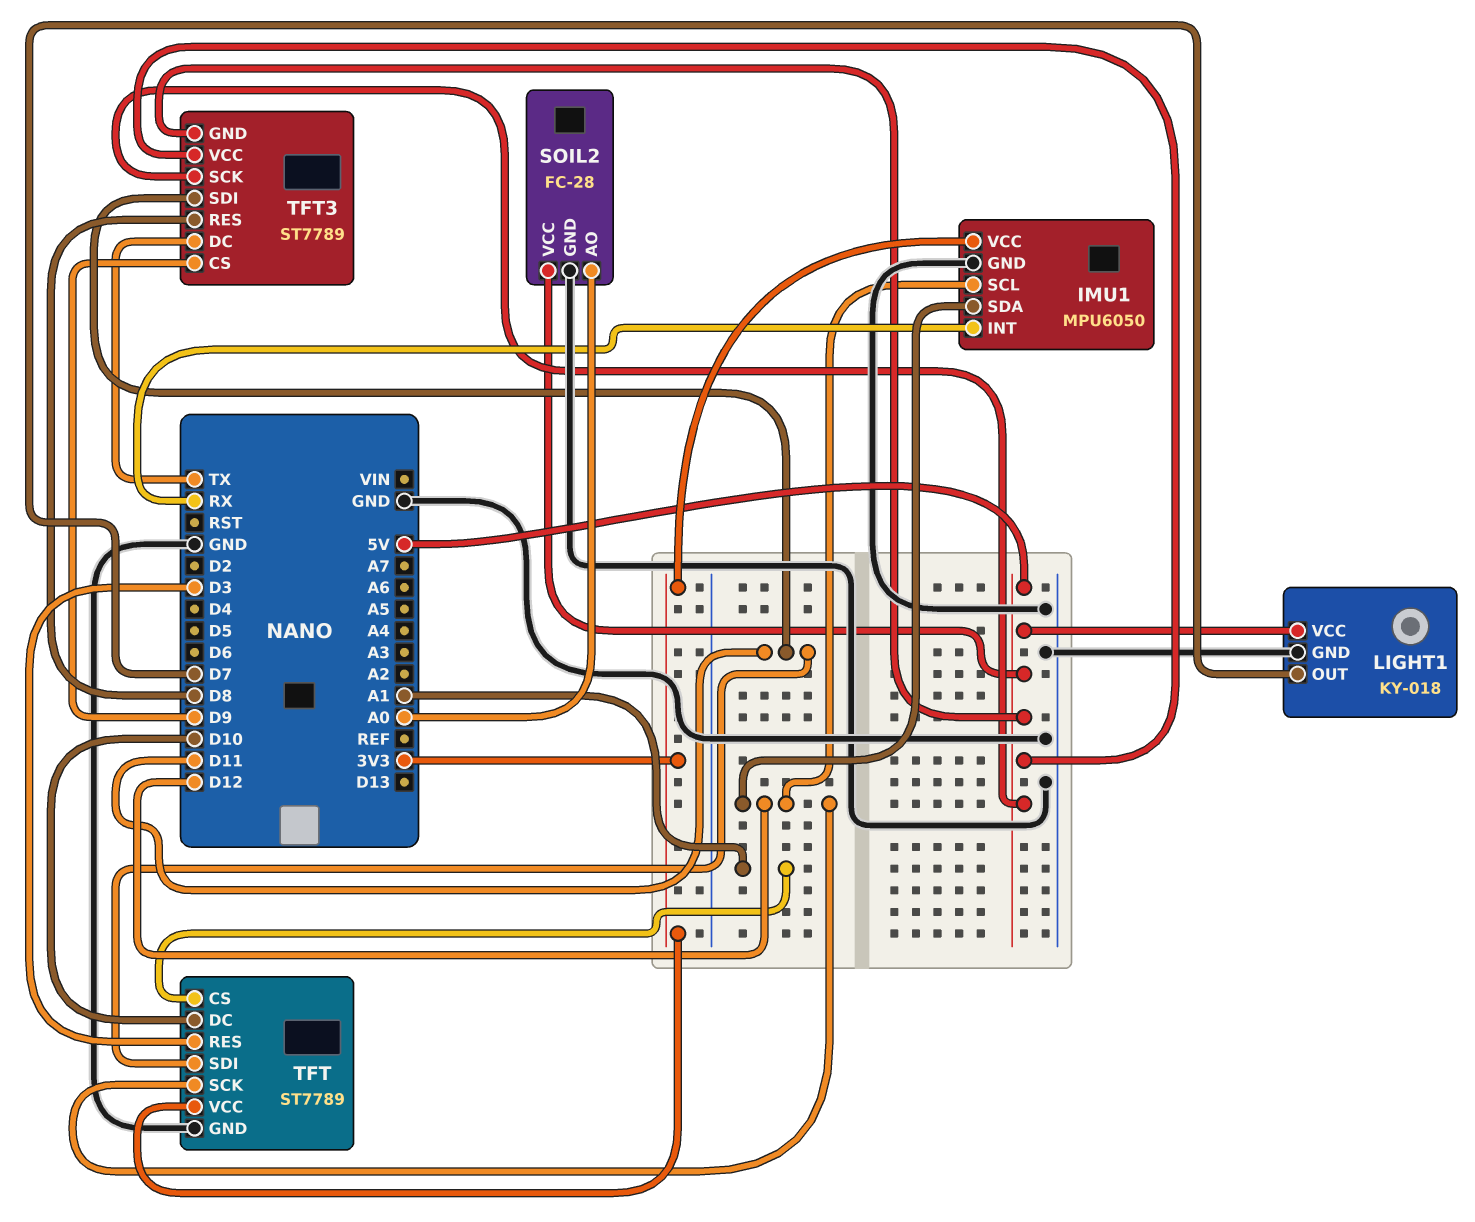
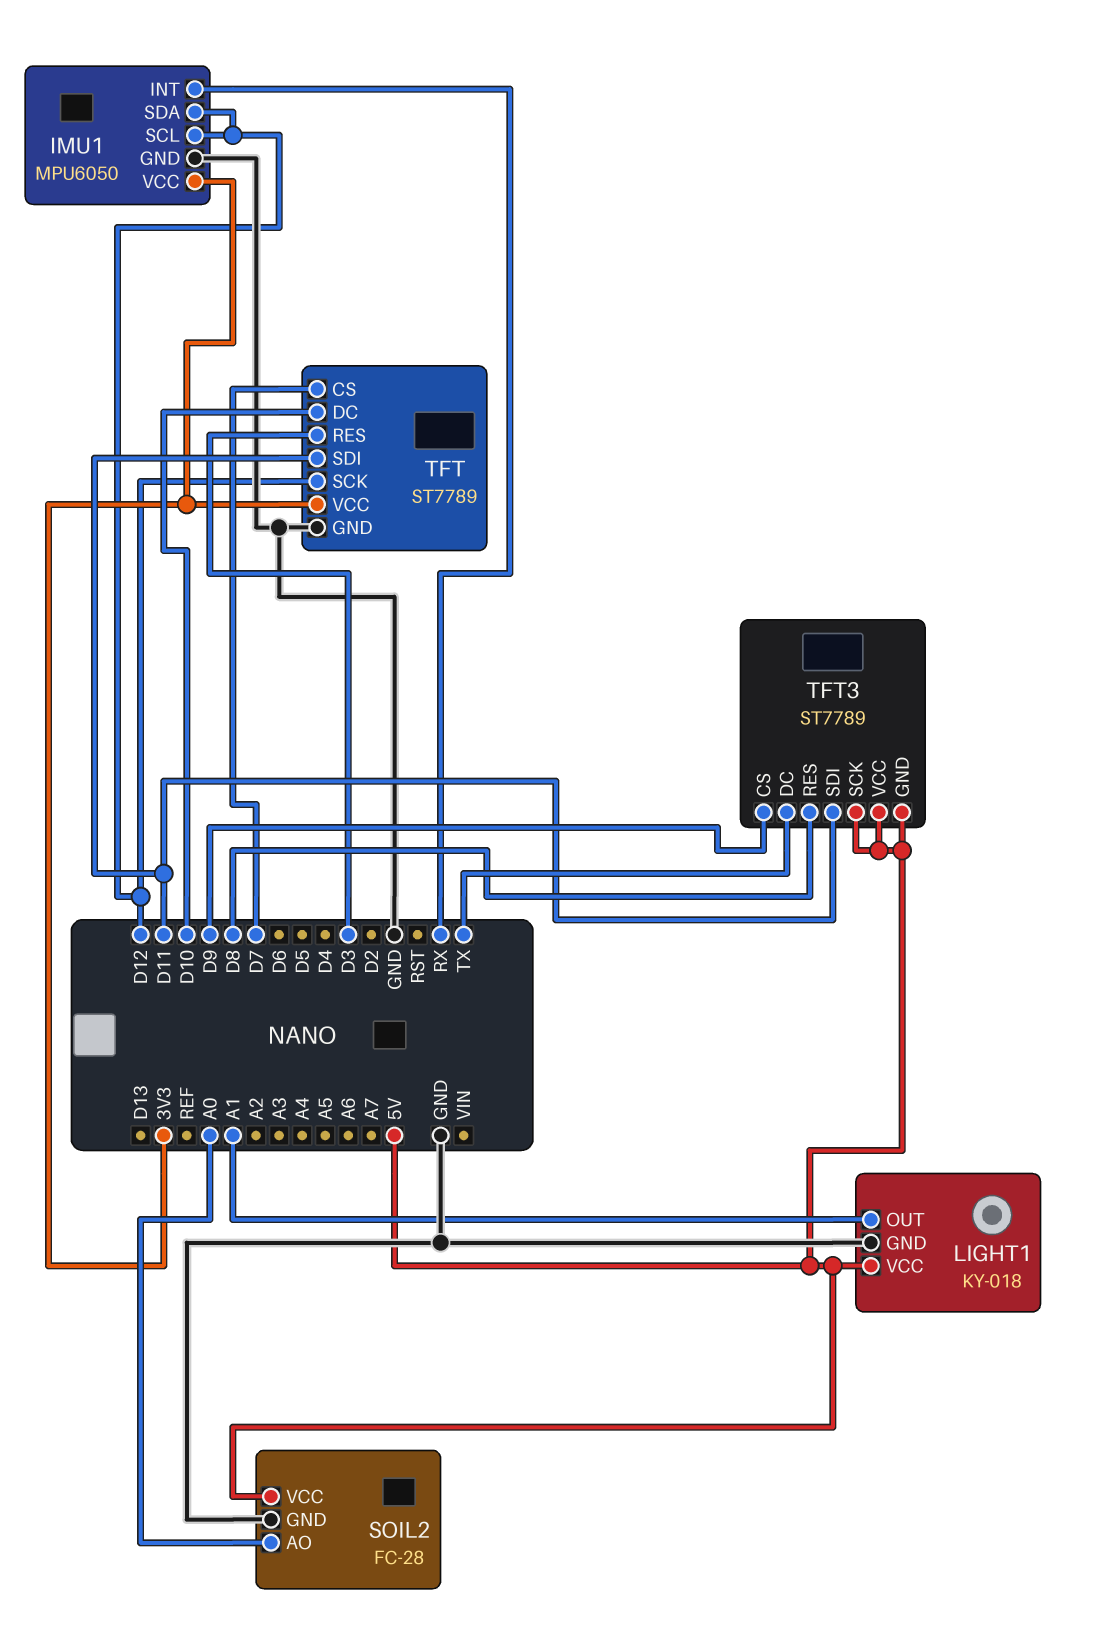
LIGHT1 pin OUT: D7 -> A1
TFT pin CS: A1 -> D7

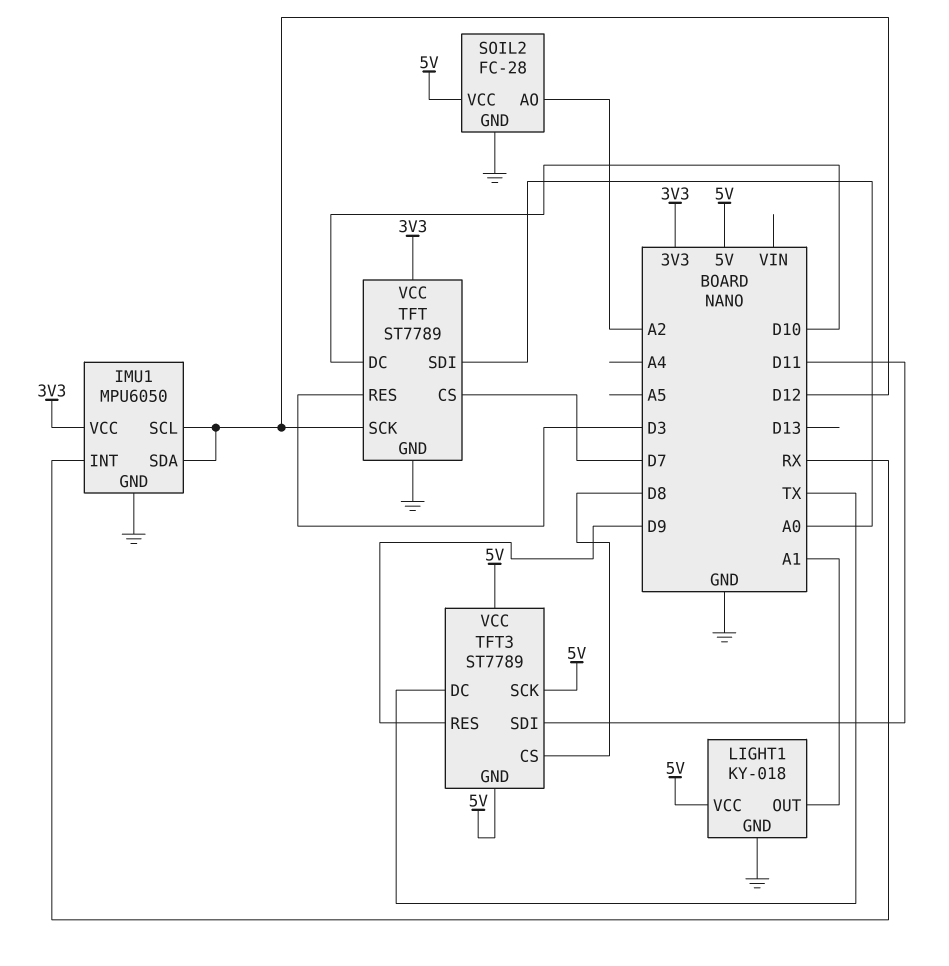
SOIL2 pin AO: A0 -> A2
TFT pin SDI: D11 -> A0
TFT3 pin CS: D9 -> D8
TFT3 pin RES: D8 -> D9

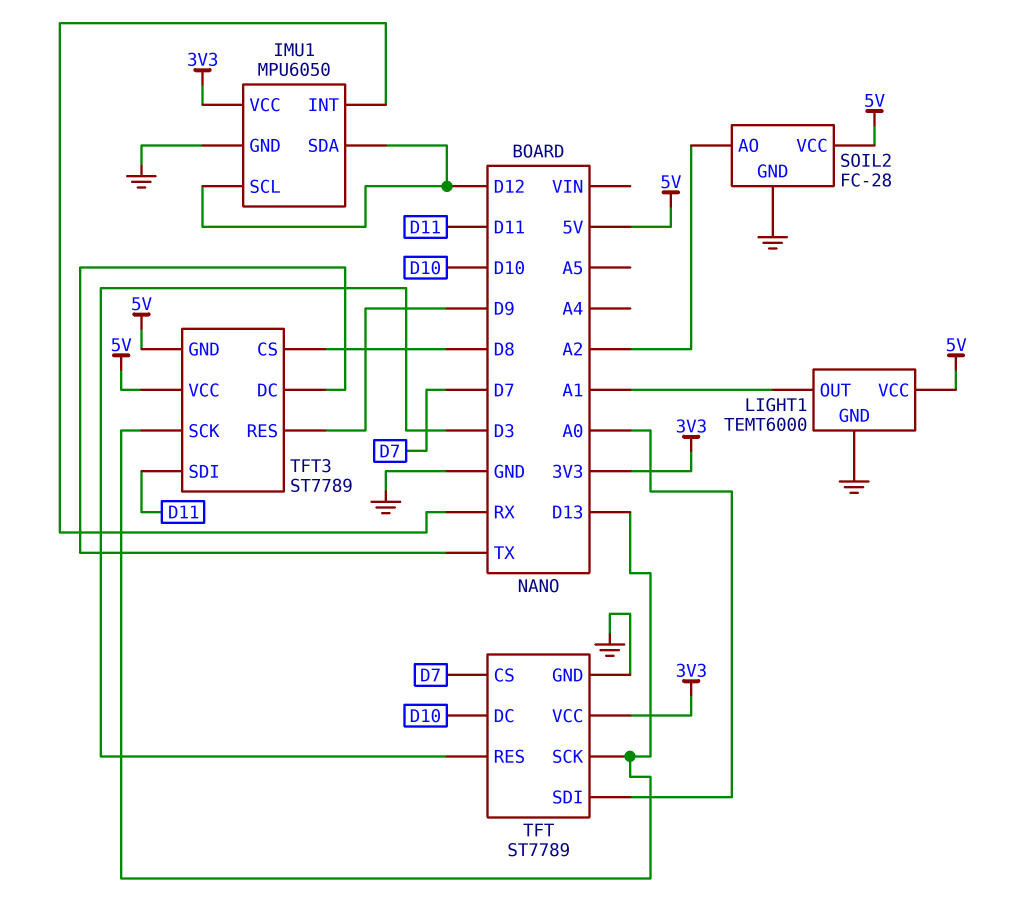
LIGHT1: KY-018 -> TEMT6000
TFT pin SCK: D12 -> D13
TFT3 pin SCK: 5V -> D13

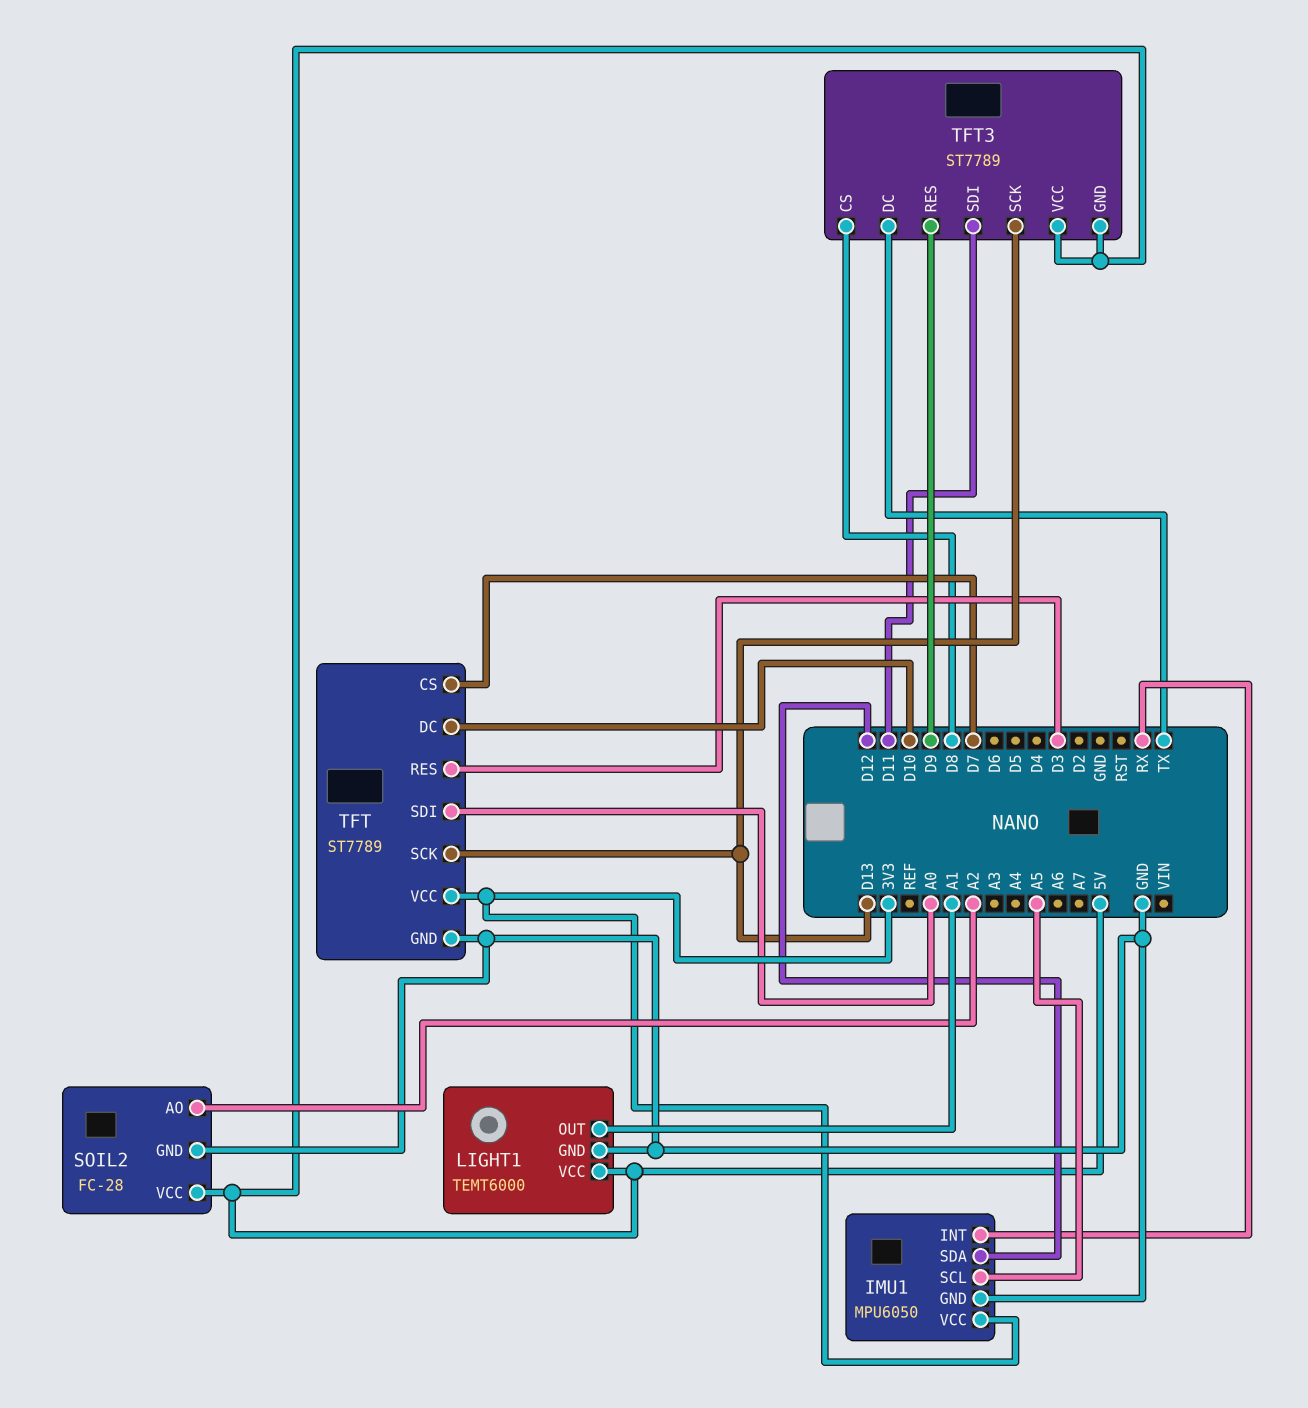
IMU1 pin SCL: D12 -> A5

